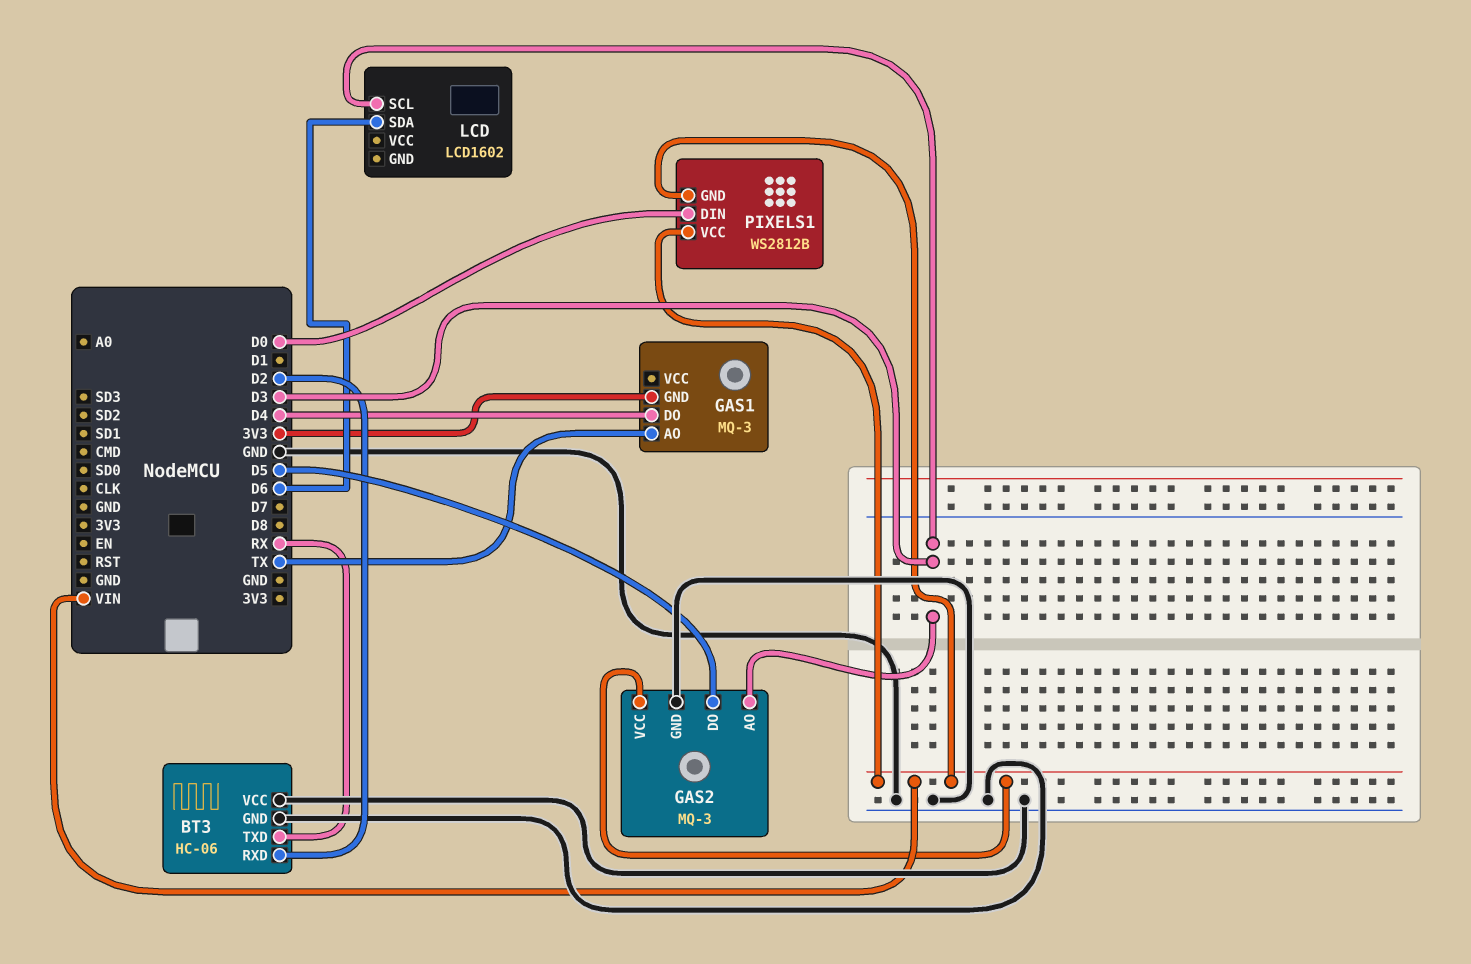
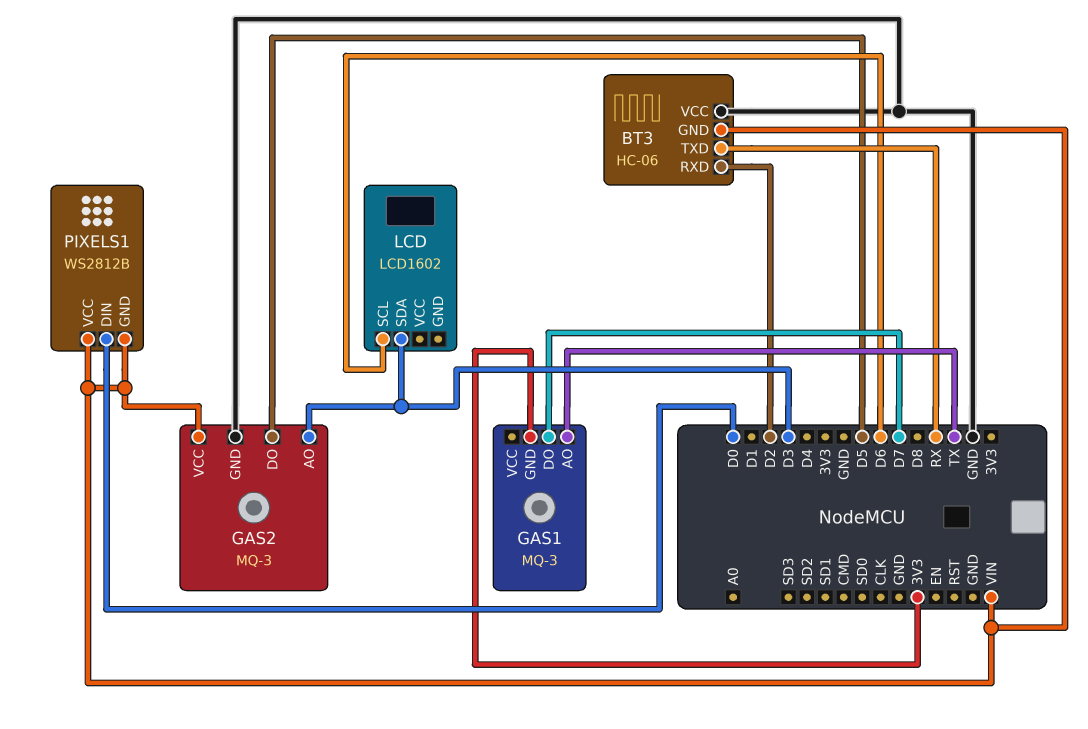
BT3 pin GND: GND -> VIN
GAS1 pin DO: D4 -> D7
LCD pin SCL: D3 -> D6
LCD pin SDA: D6 -> D3

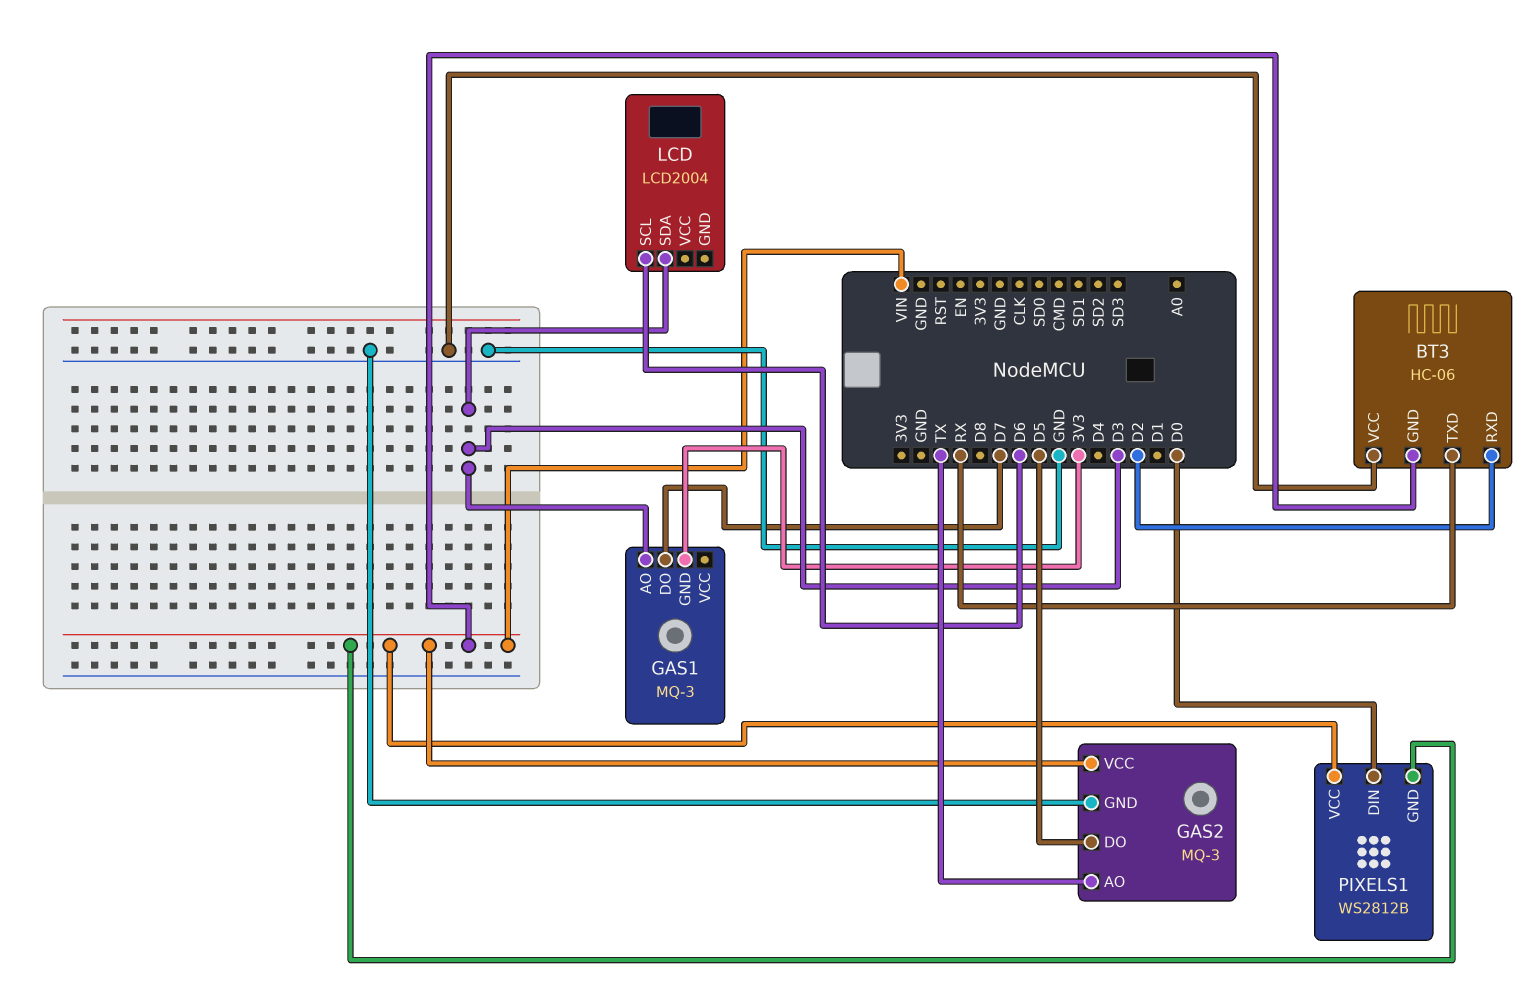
GAS1 pin AO: TX -> D3
GAS2 pin AO: D3 -> TX
LCD: LCD1602 -> LCD2004

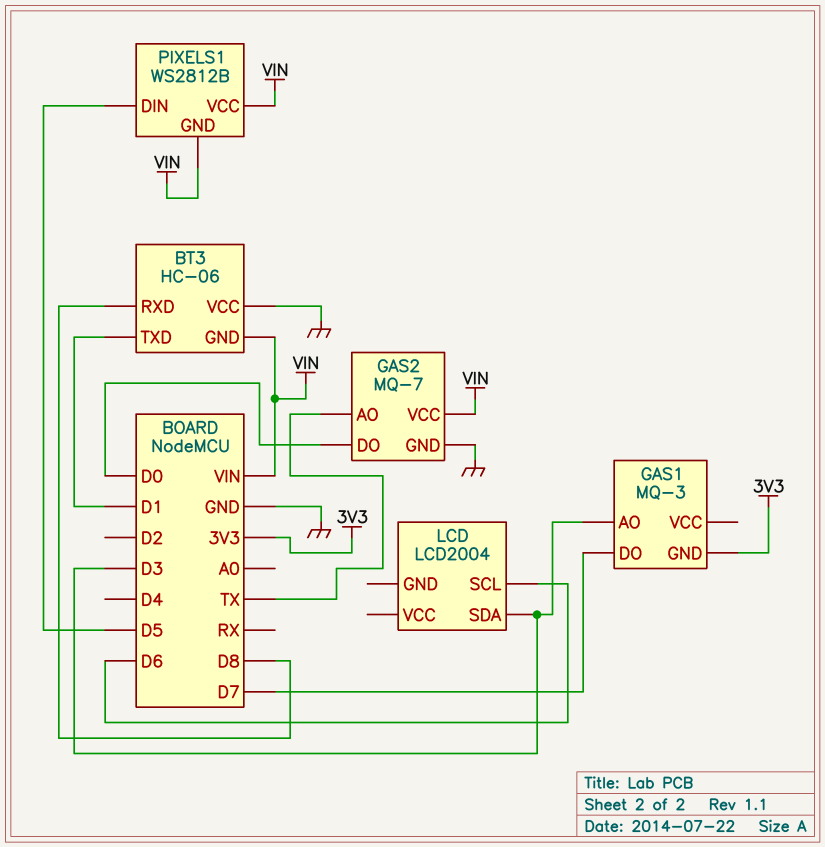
BT3 pin RXD: D2 -> D8
BT3 pin TXD: RX -> D1
GAS2: MQ-3 -> MQ-7
GAS2 pin DO: D5 -> D0
PIXELS1 pin DIN: D0 -> D5

